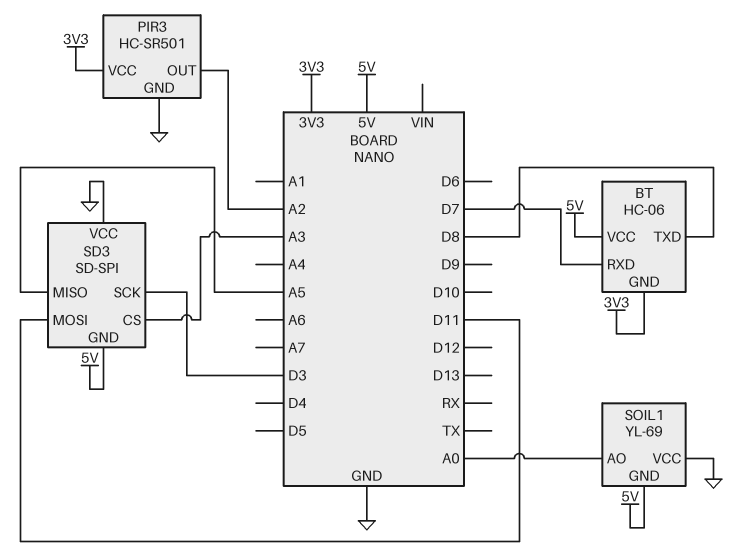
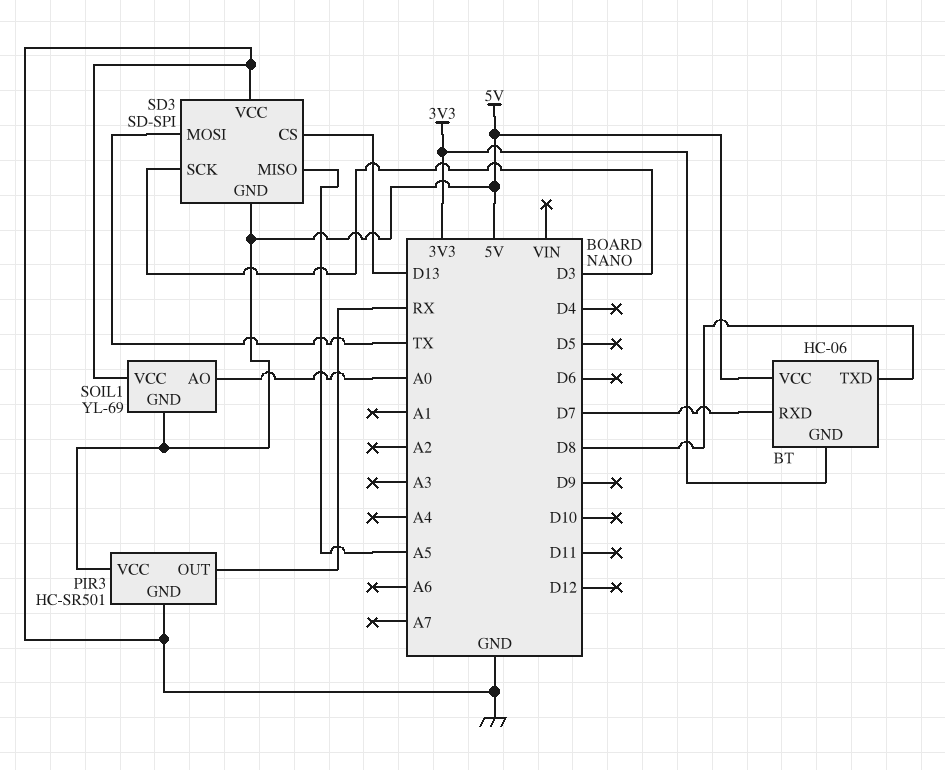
PIR3 pin OUT: A2 -> RX
PIR3 pin VCC: 3V3 -> 5V
SD3 pin CS: A3 -> D13
SD3 pin MOSI: D11 -> TX

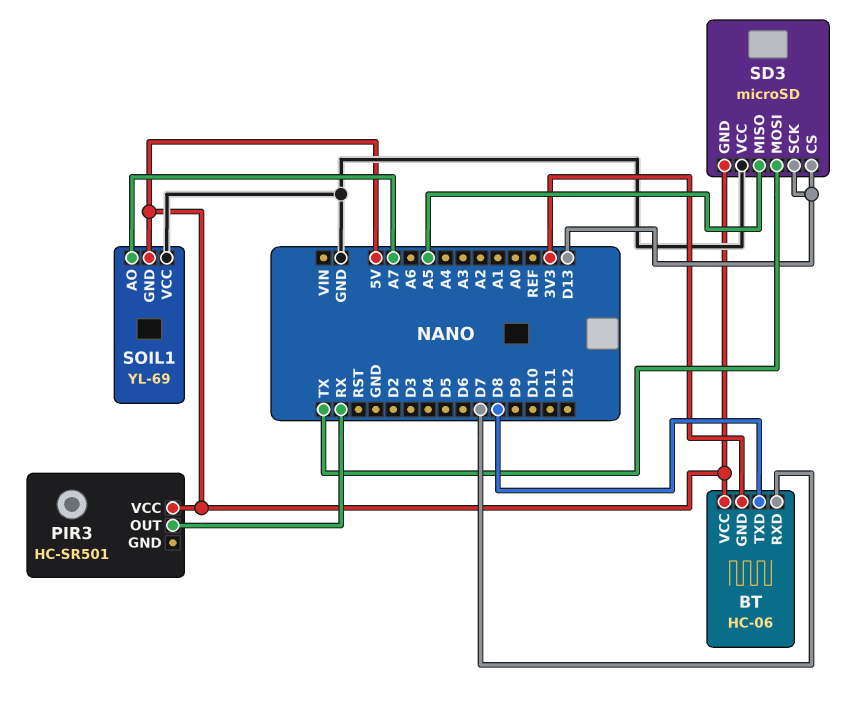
PIR3 pin GND: GND -> none
SD3: SD-SPI -> microSD
SD3 pin SCK: D3 -> D13
SOIL1 pin AO: A0 -> A7

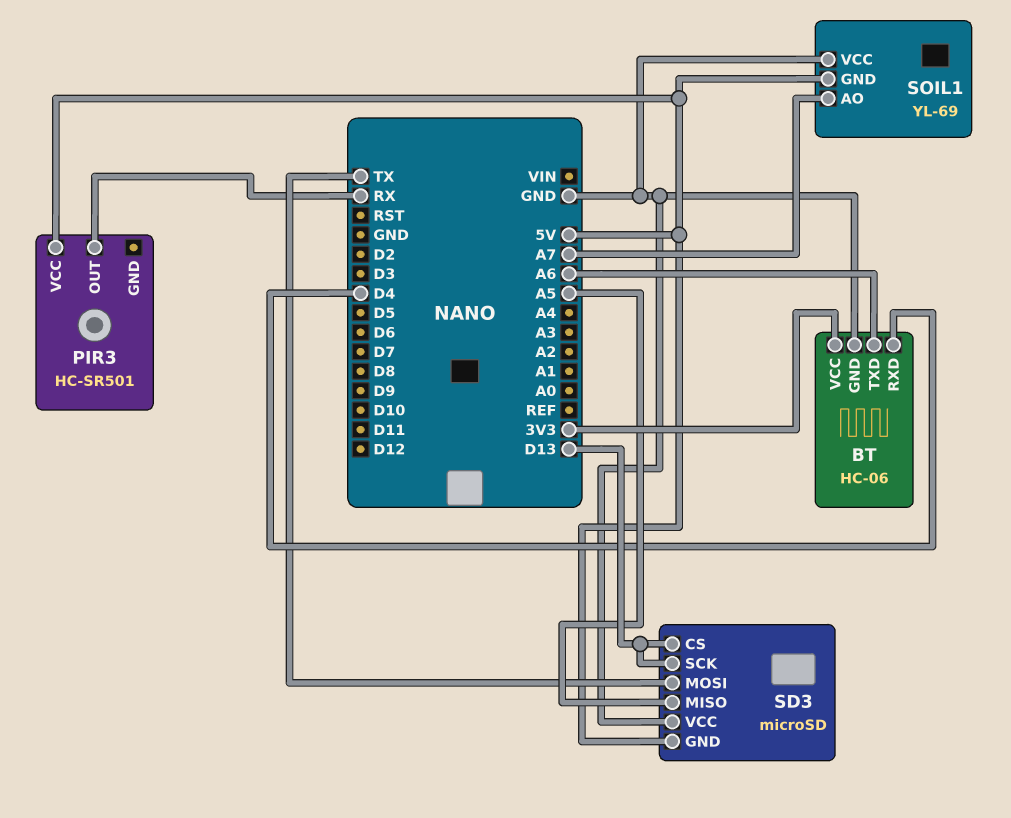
BT pin GND: 3V3 -> GND
BT pin RXD: D7 -> D4
BT pin TXD: D8 -> A6
BT pin VCC: 5V -> 3V3

